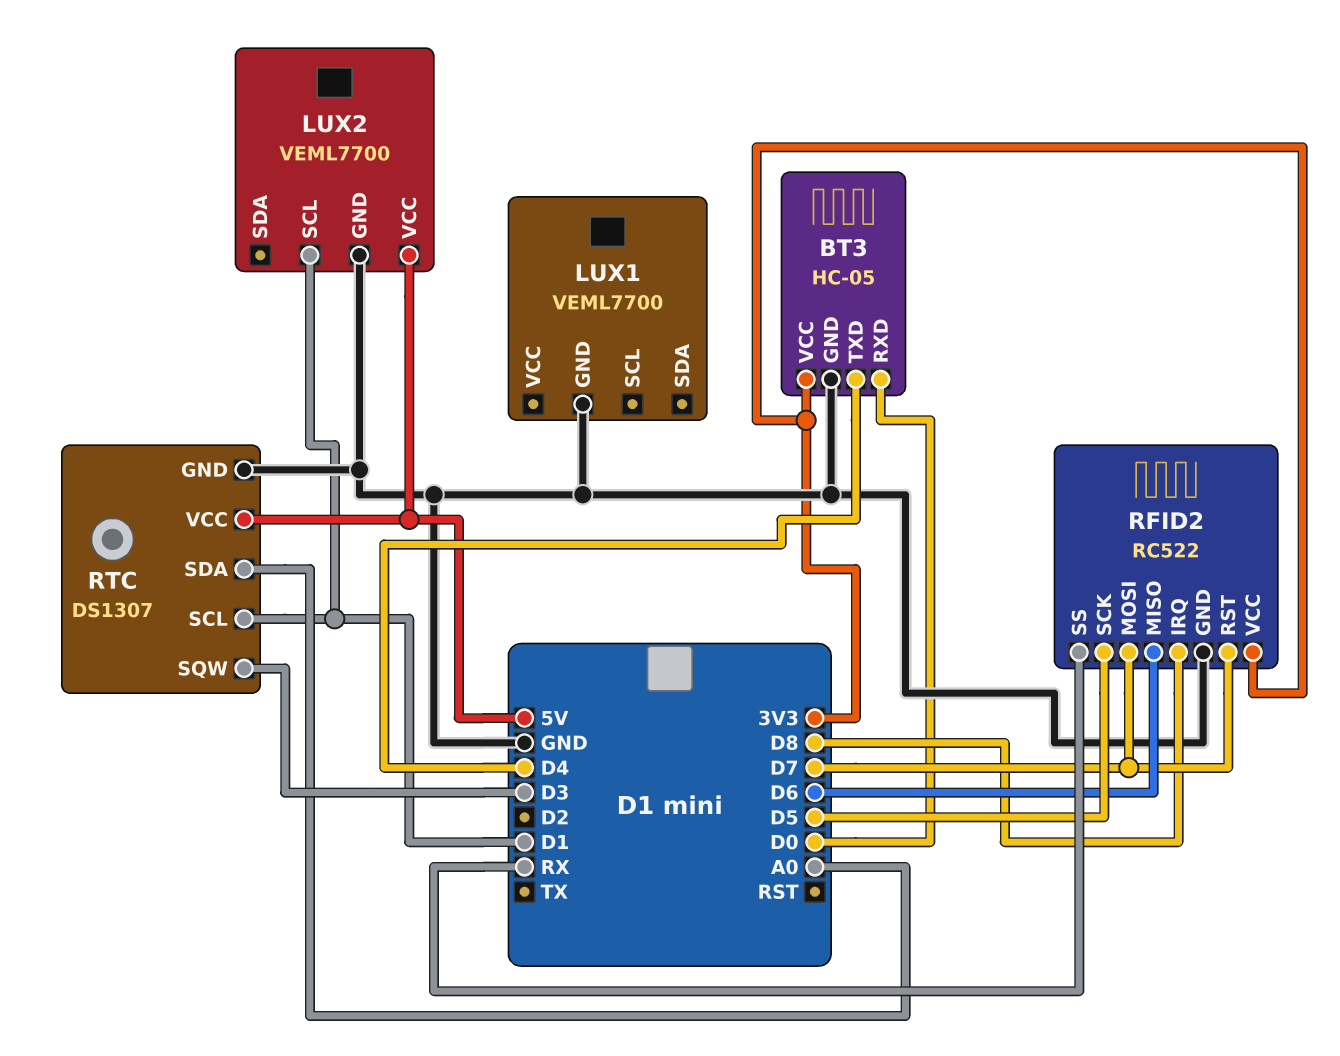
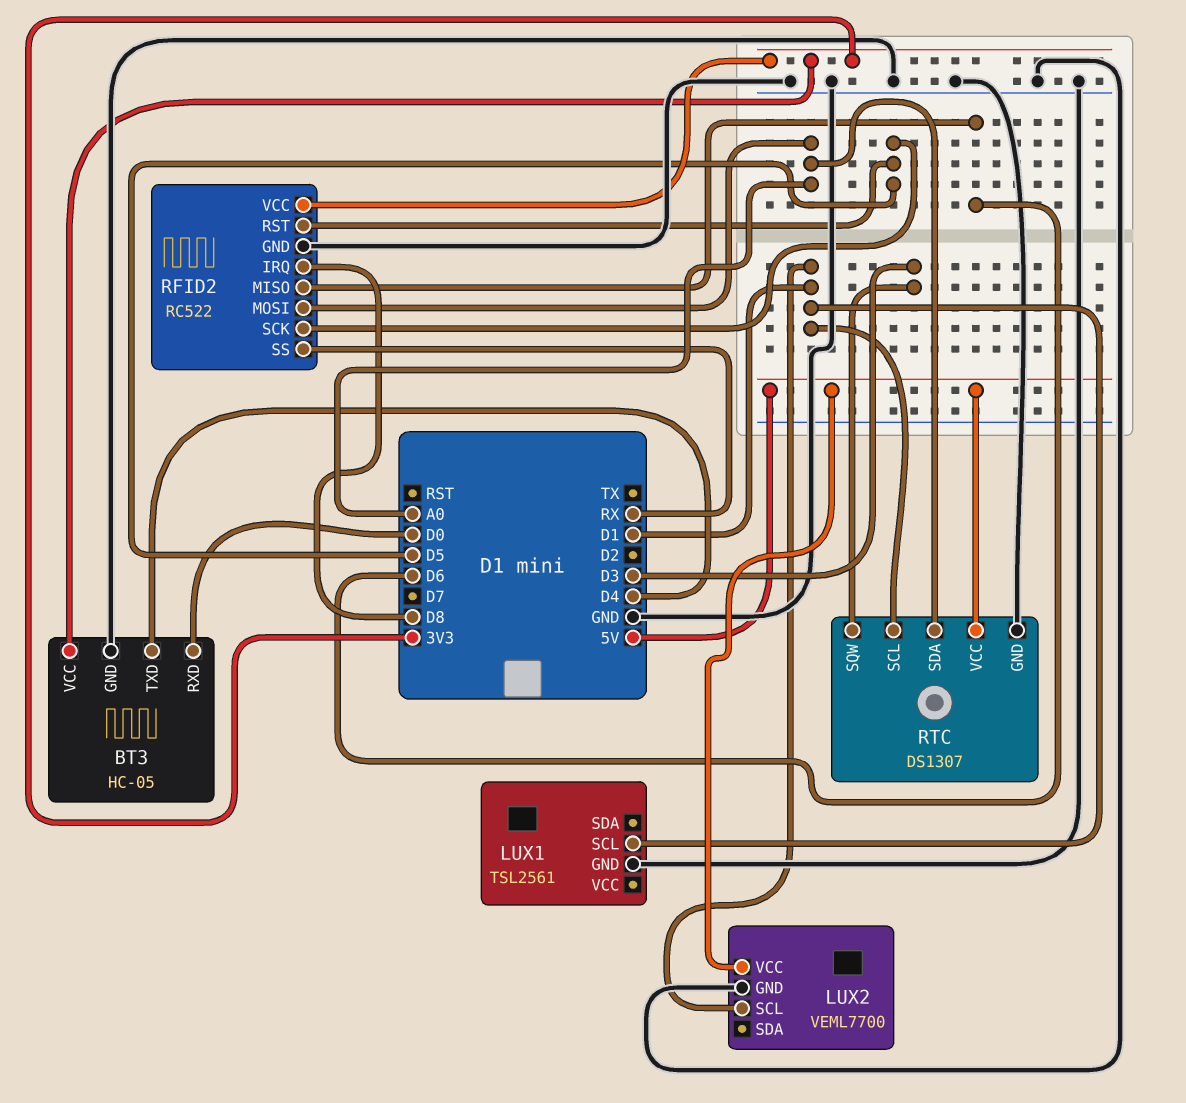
LUX1: VEML7700 -> TSL2561
LUX1 pin SCL: none -> D1
RFID2 pin MOSI: D7 -> A0
RFID2 pin RST: D7 -> D5

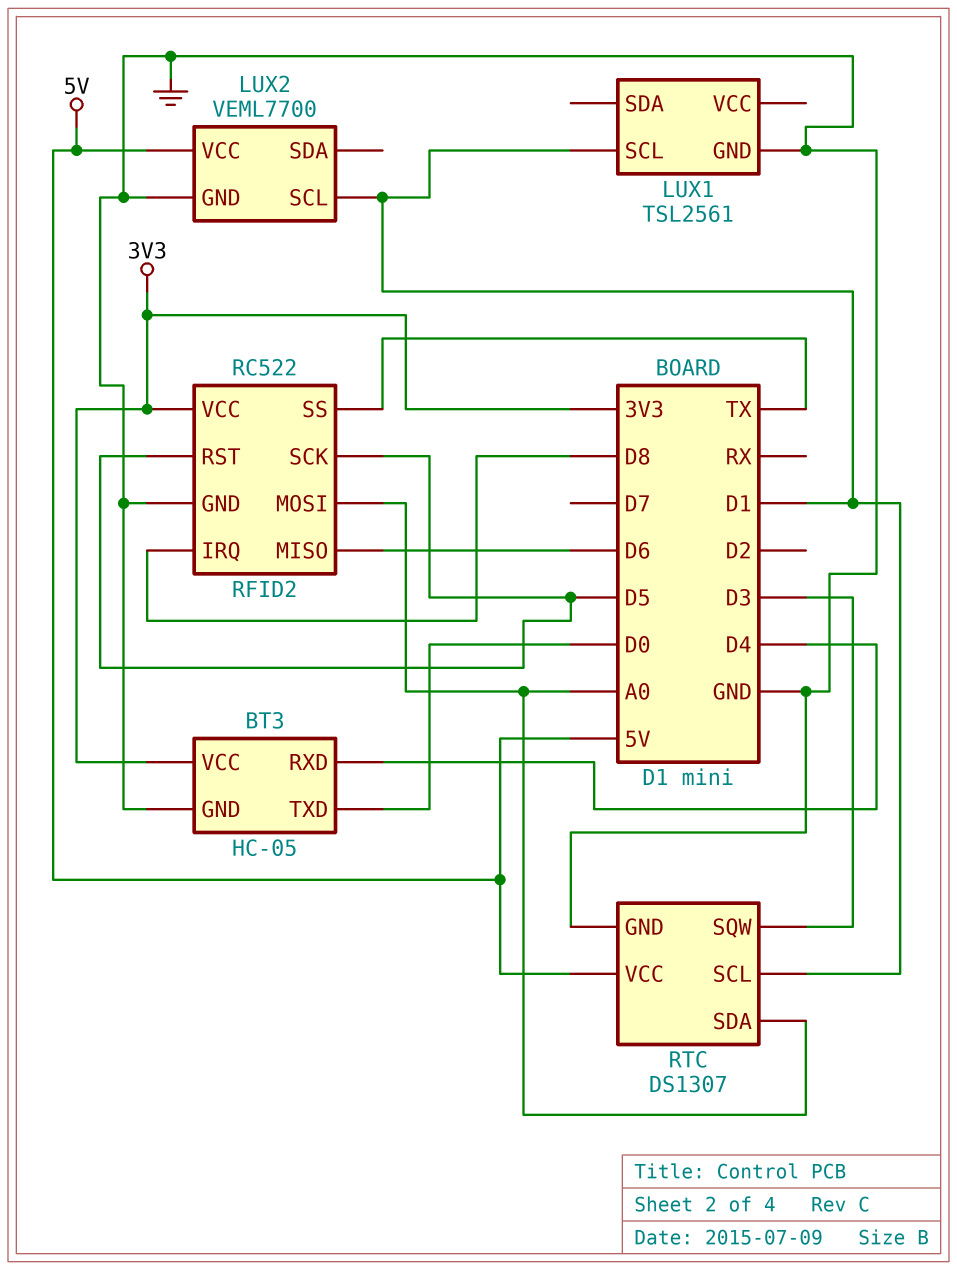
BT3 pin RXD: D0 -> D4
BT3 pin TXD: D4 -> D0
RFID2 pin SS: RX -> TX

